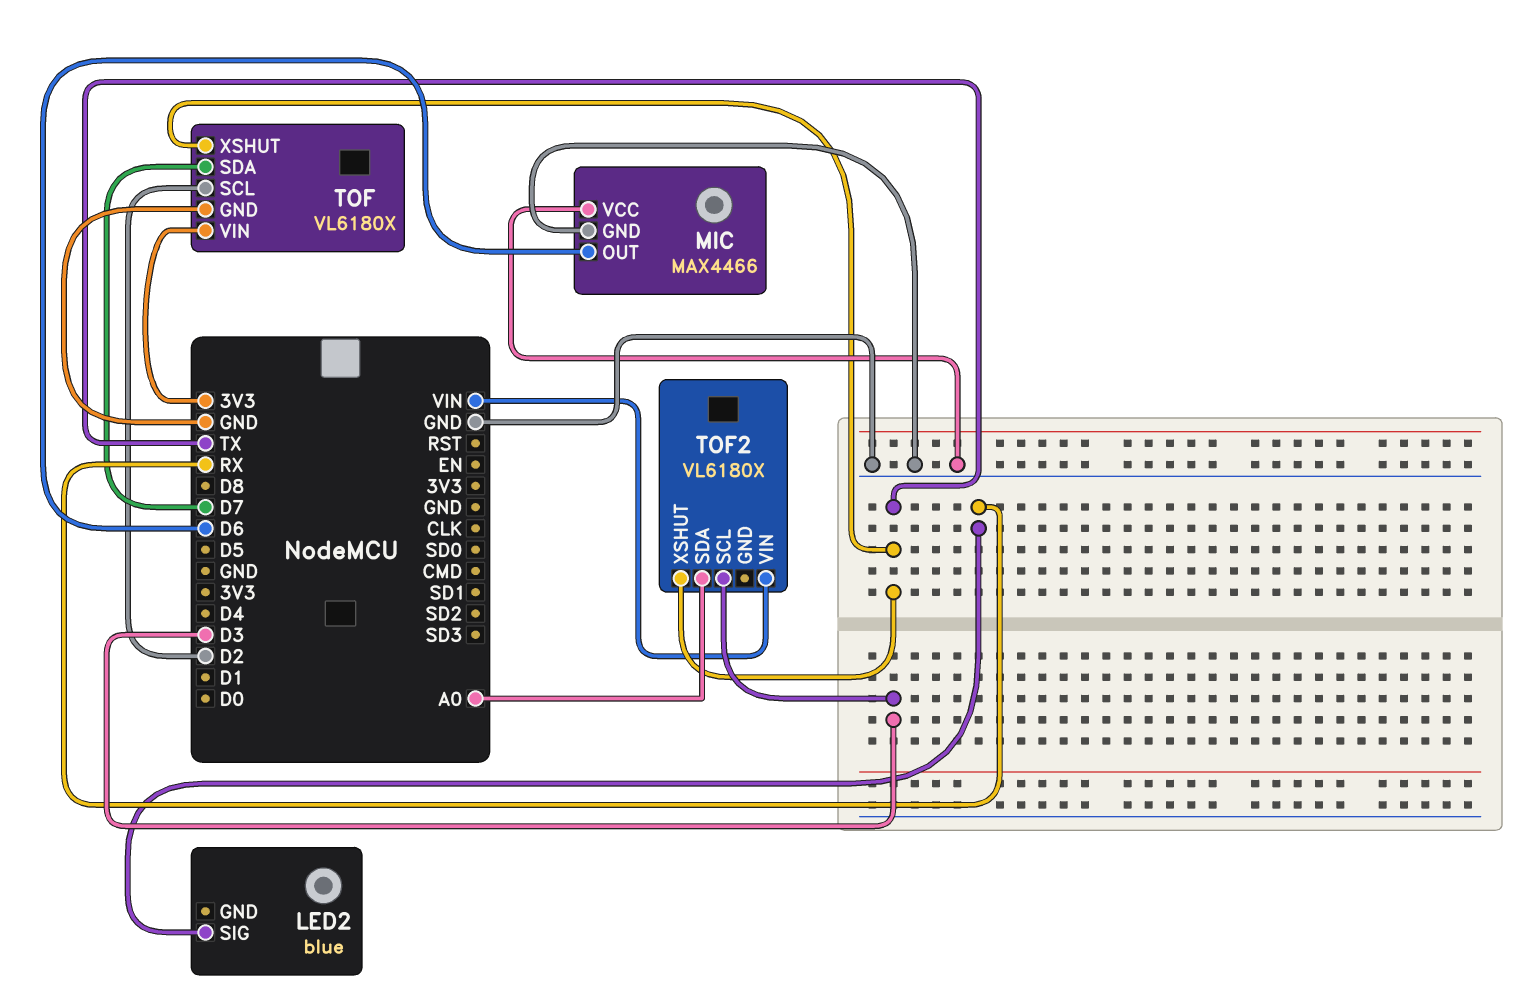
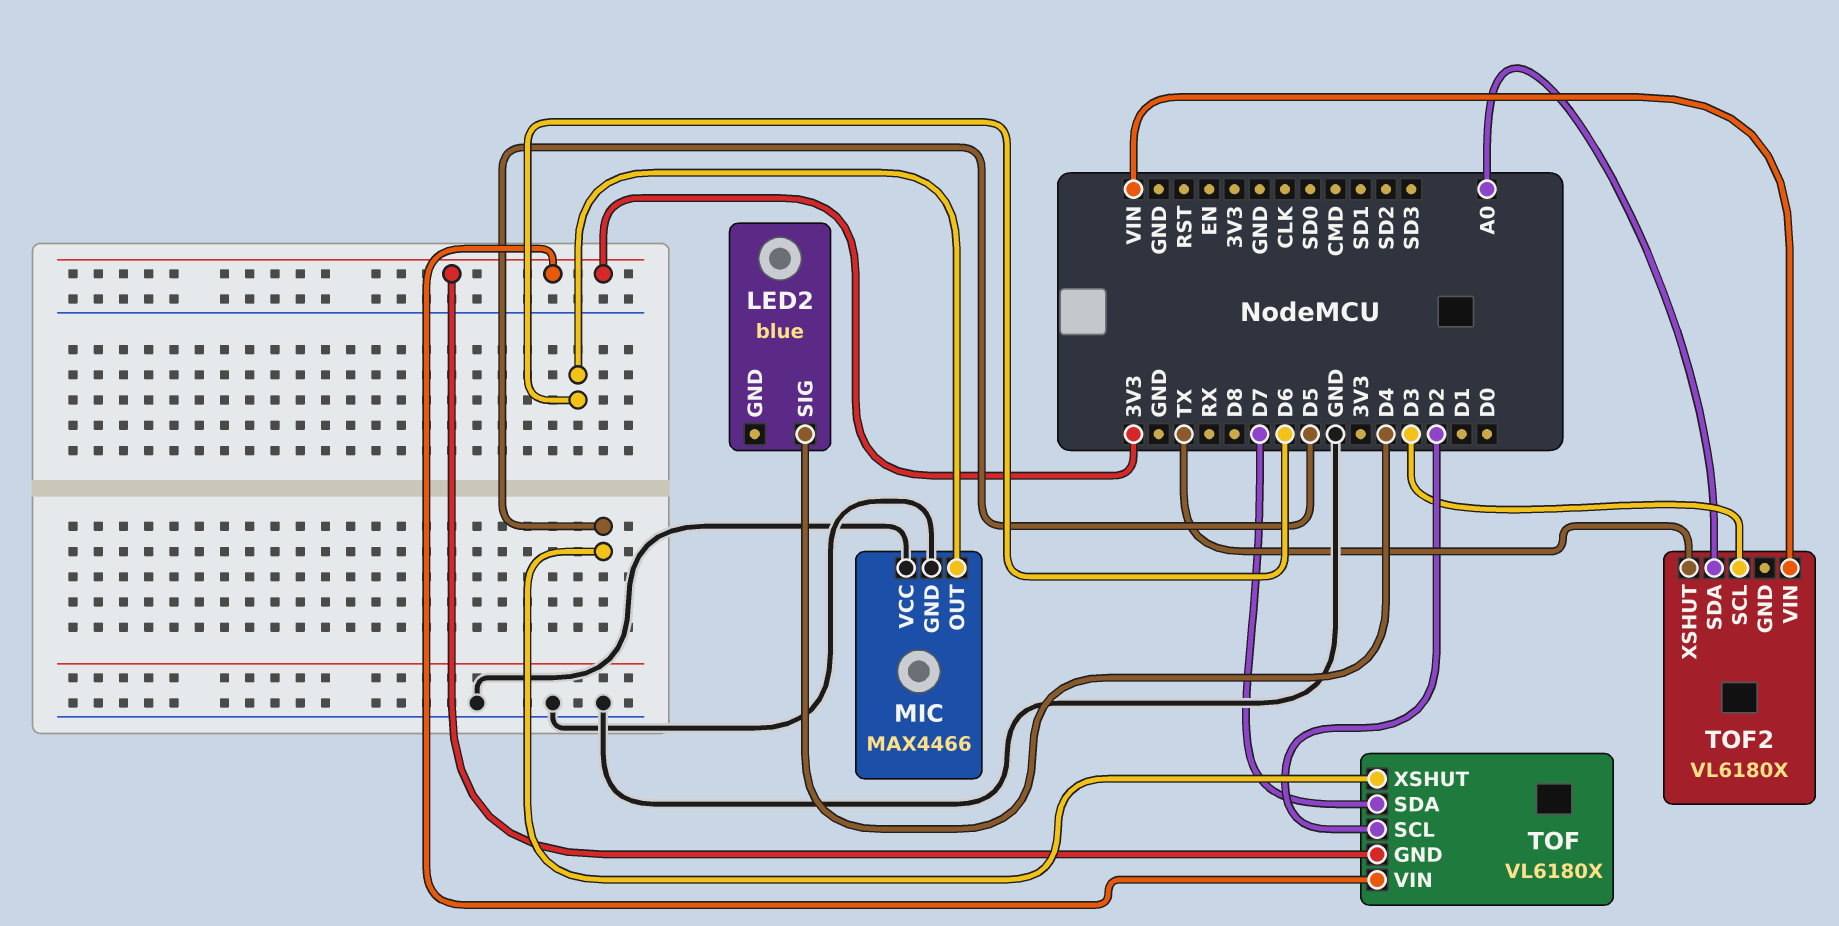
LED2 pin SIG: RX -> D4
TOF pin GND: GND -> 3V3
TOF pin XSHUT: TX -> D5

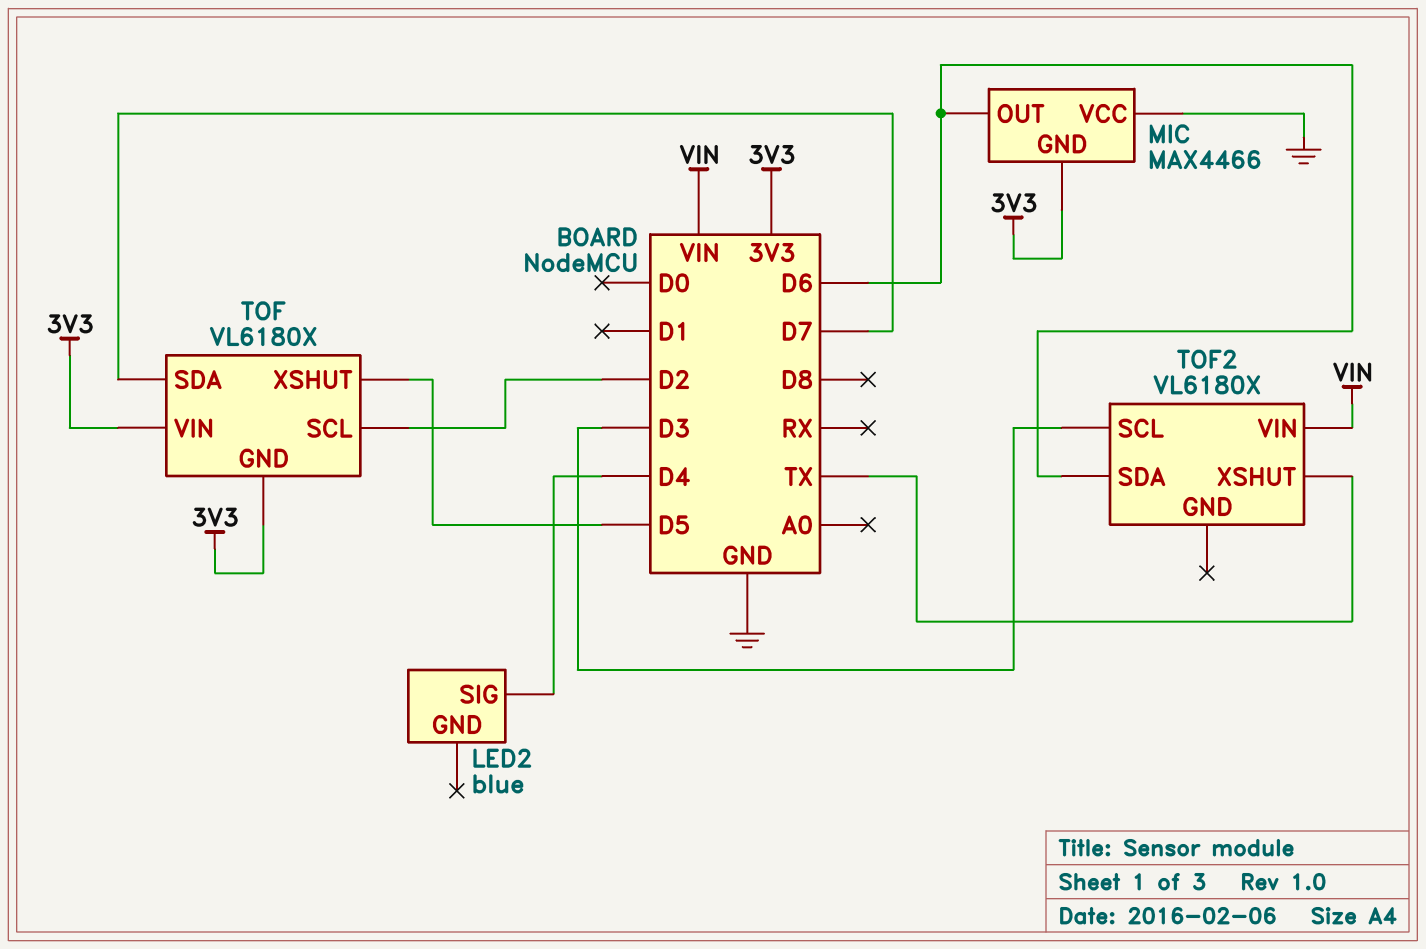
MIC pin GND: GND -> 3V3
TOF2 pin SDA: A0 -> D6

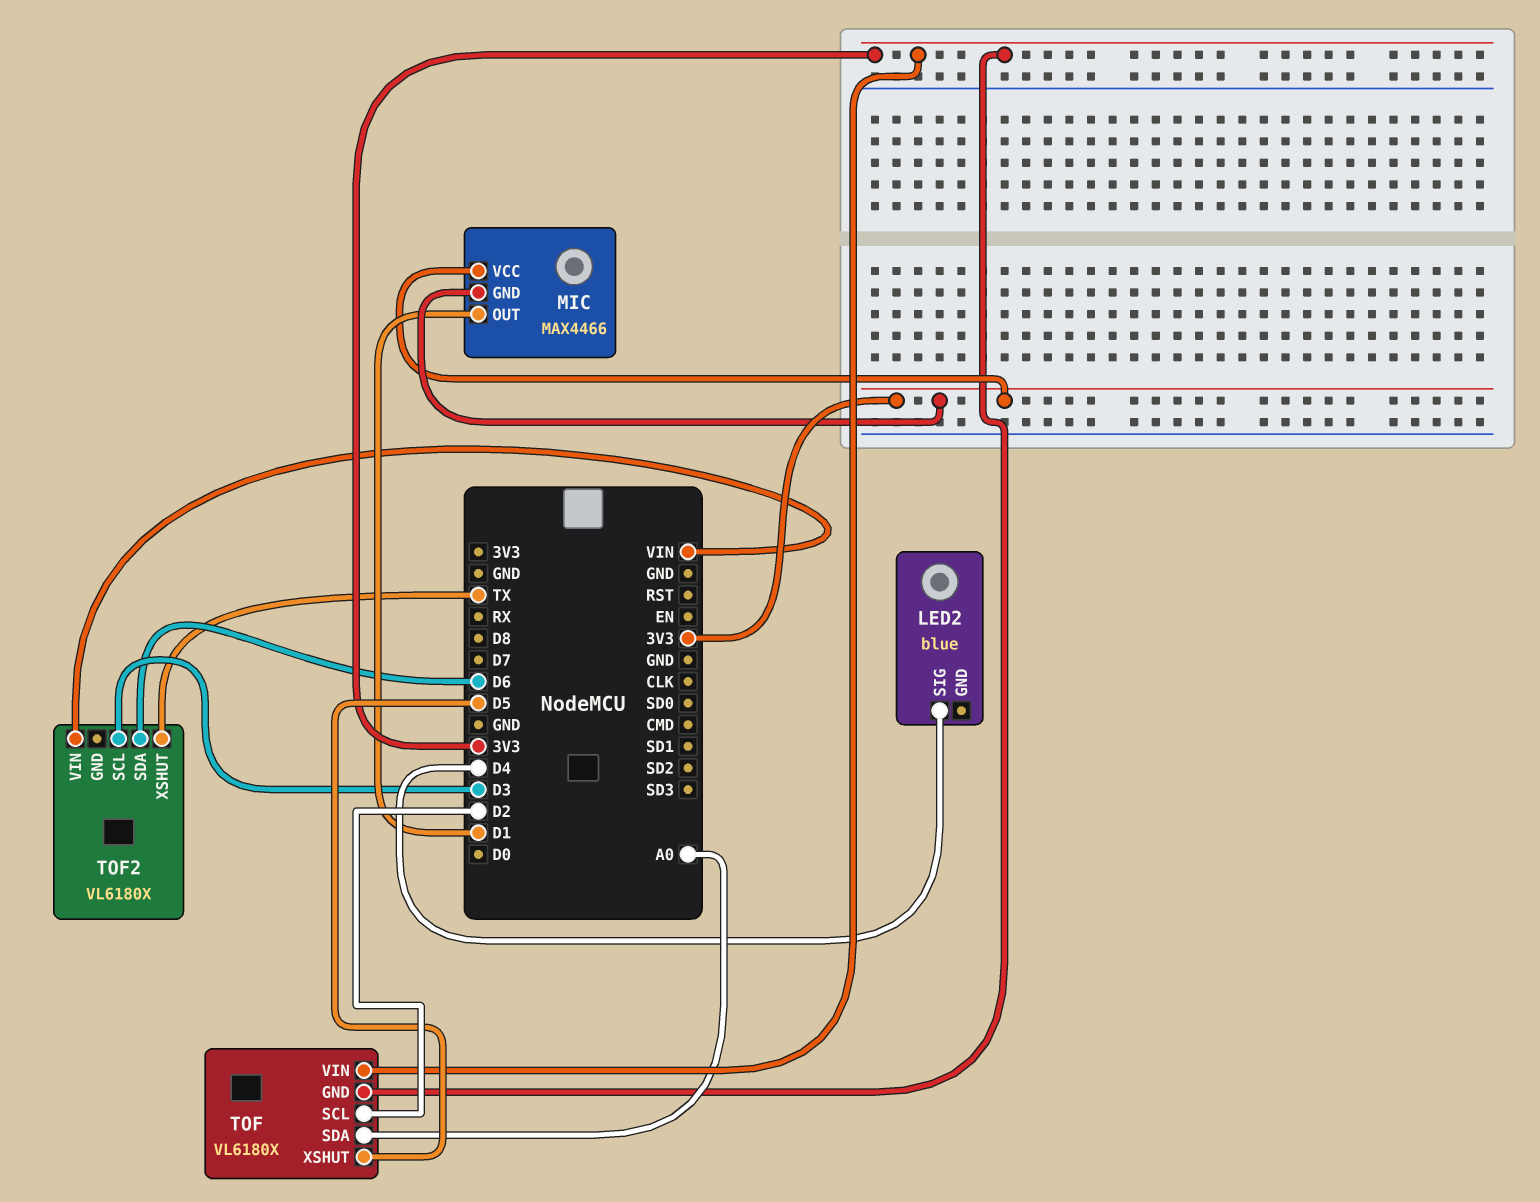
MIC pin OUT: D6 -> D1
MIC pin VCC: GND -> 3V3
TOF pin SDA: D7 -> A0

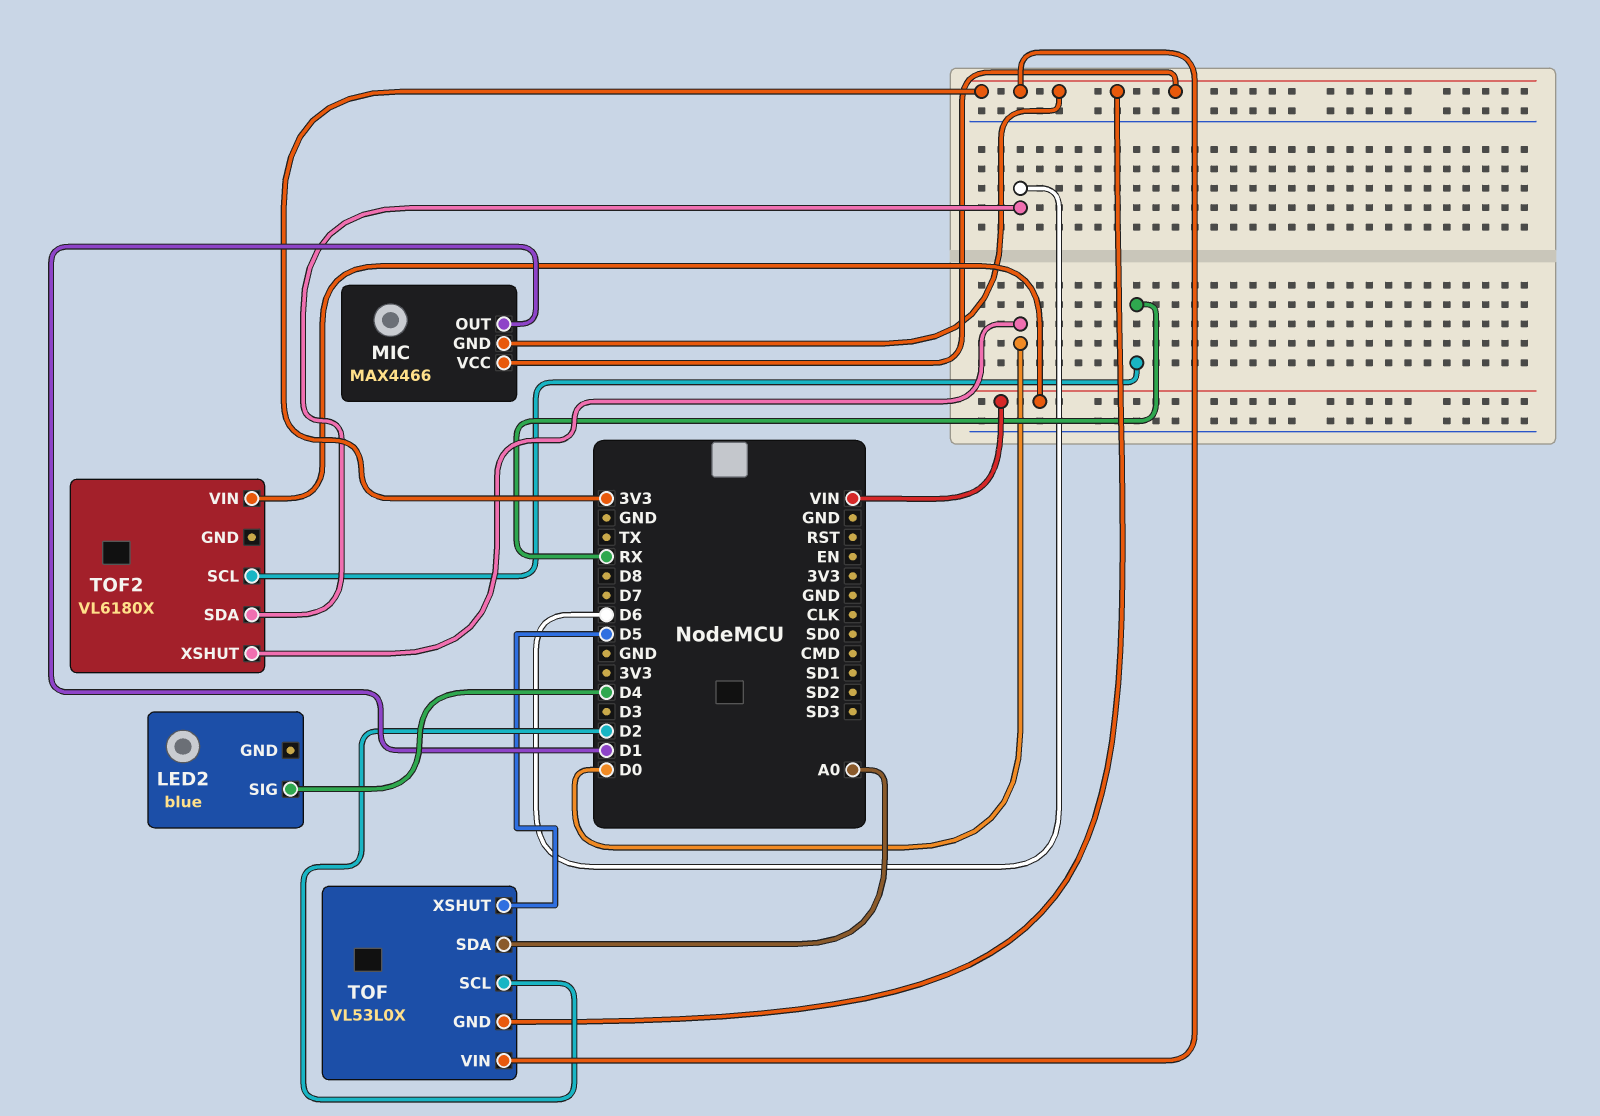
TOF: VL6180X -> VL53L0X
TOF2 pin SCL: D3 -> RX
TOF2 pin XSHUT: TX -> D0

